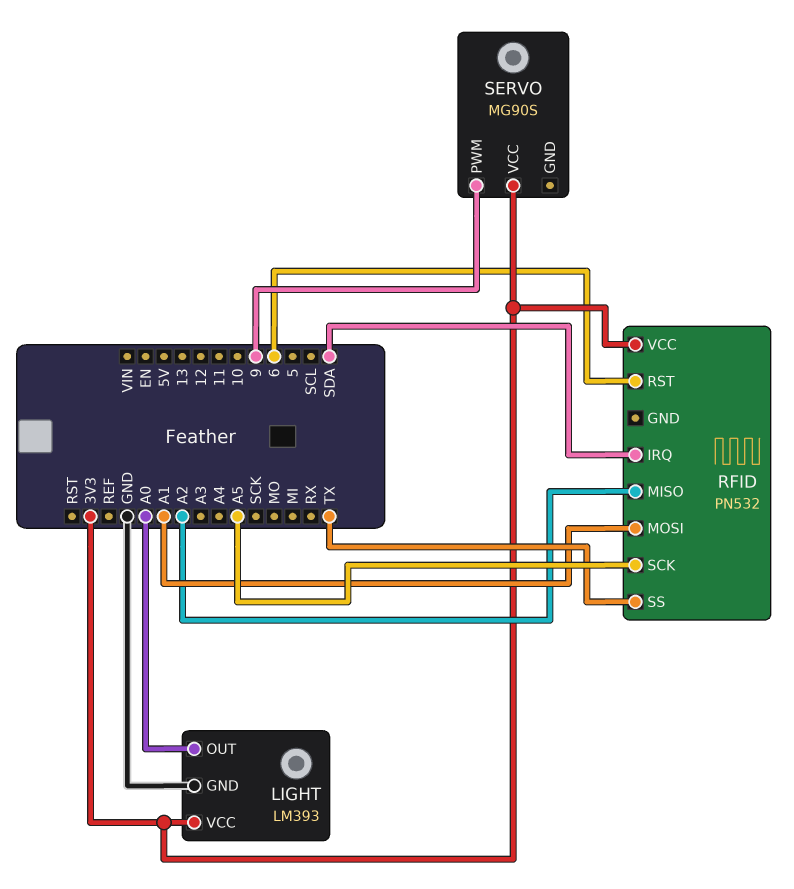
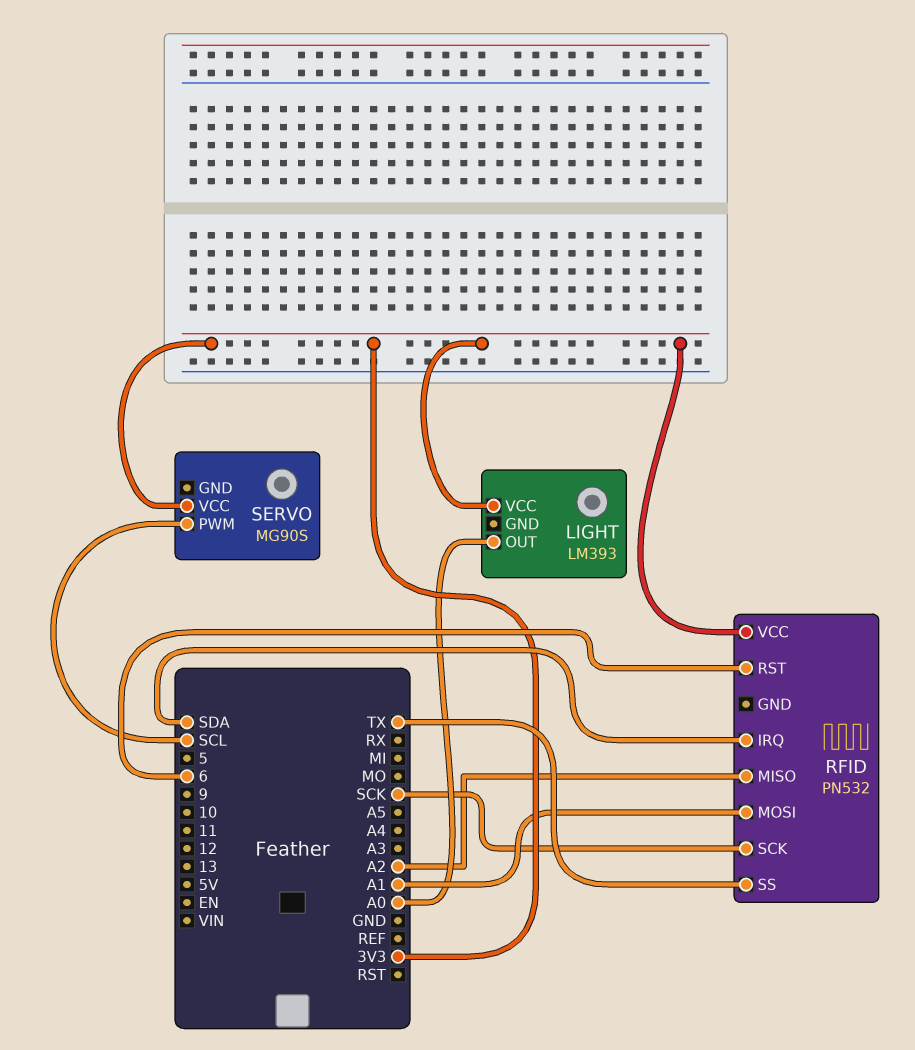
LIGHT pin GND: GND -> none
RFID pin SCK: A5 -> SCK
SERVO pin PWM: 9 -> SCL

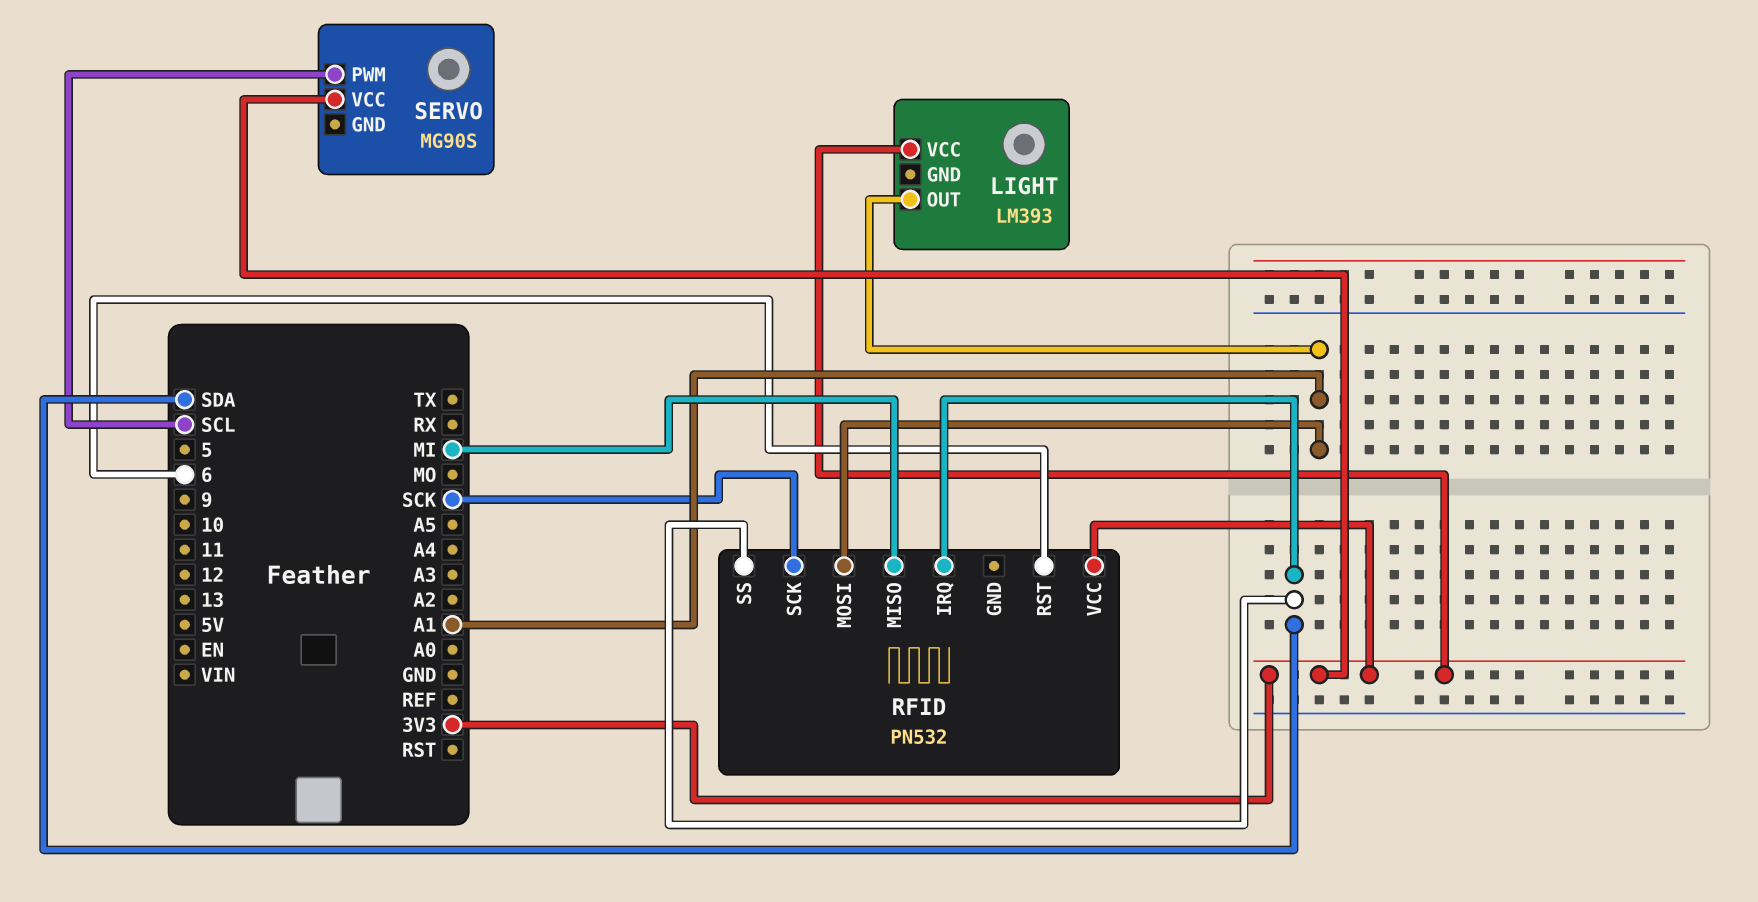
LIGHT pin OUT: A0 -> A1
RFID pin MISO: A2 -> MI
RFID pin SS: TX -> SDA

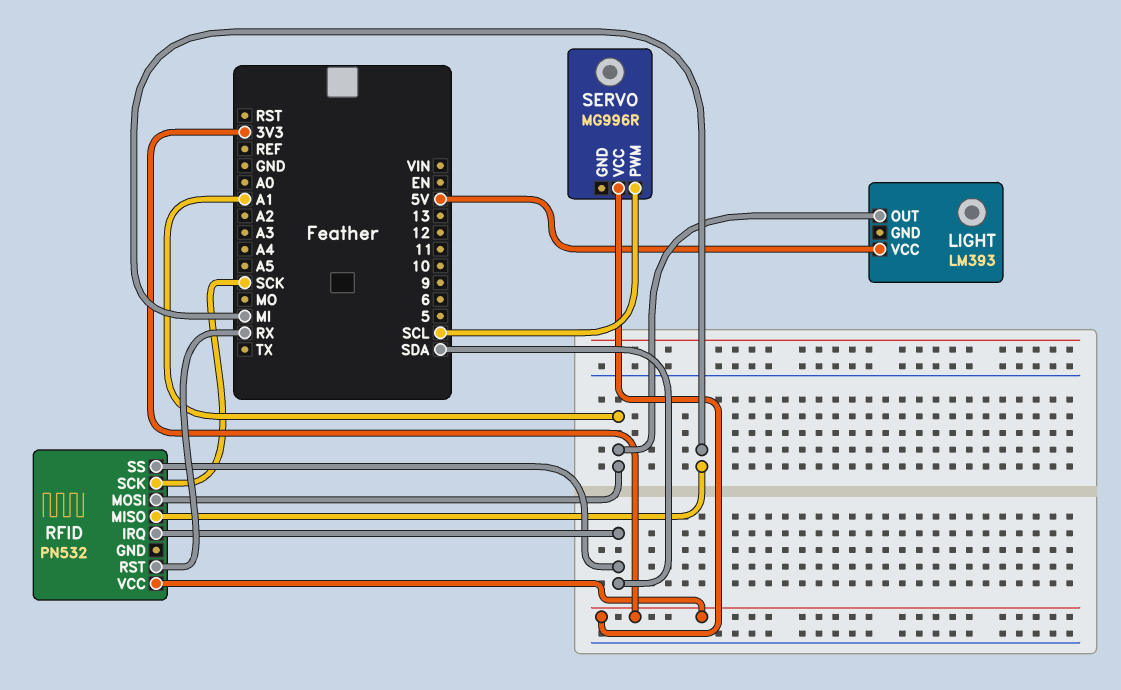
LIGHT pin VCC: 3V3 -> 5V
RFID pin RST: 6 -> RX
SERVO: MG90S -> MG996R

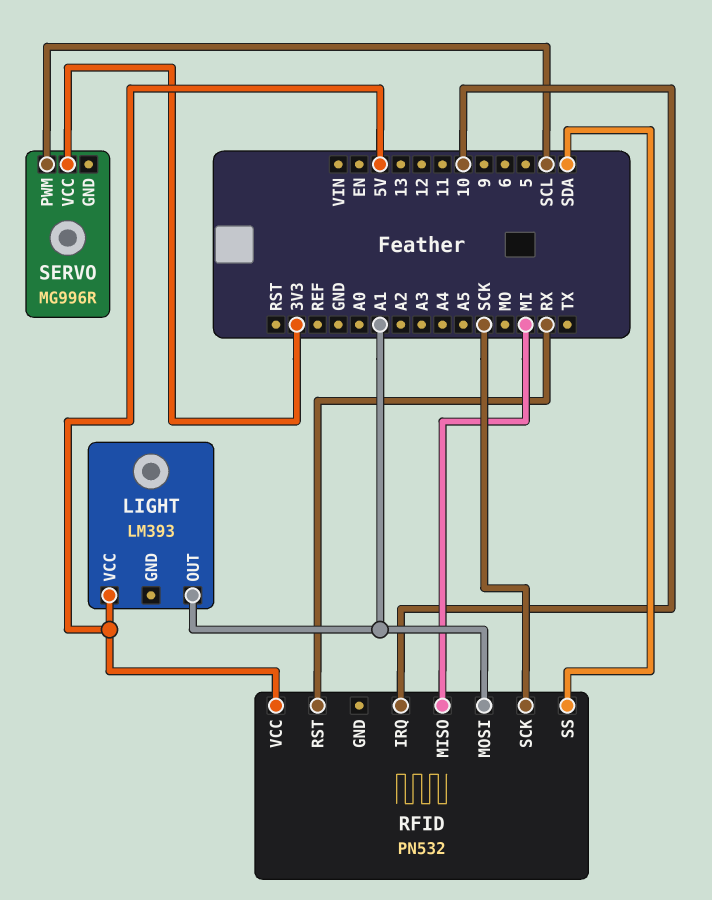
RFID pin IRQ: SDA -> 10
RFID pin VCC: 3V3 -> 5V

